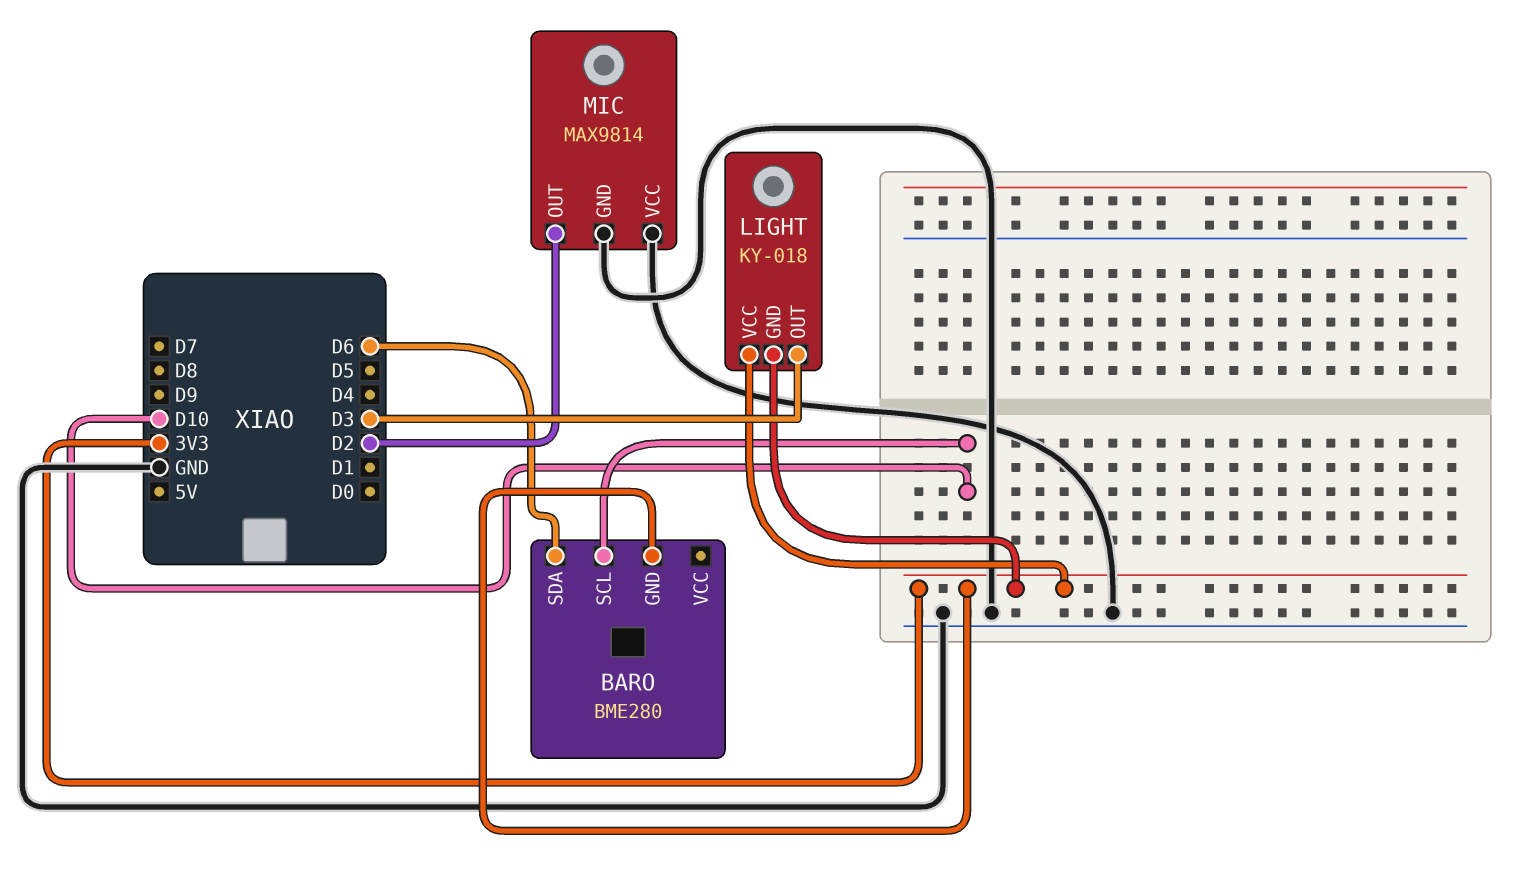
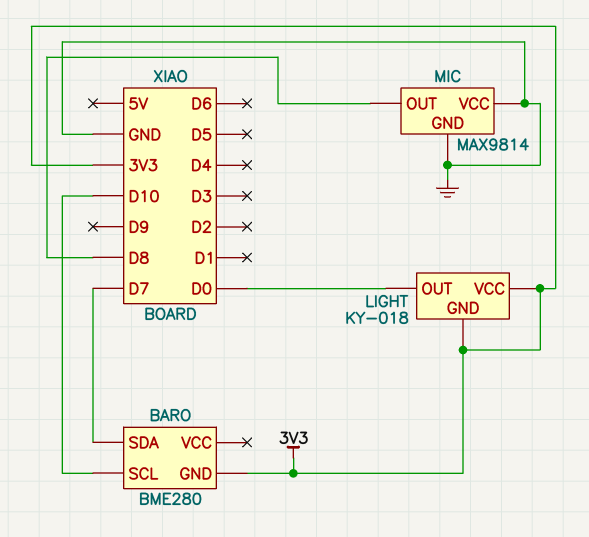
BARO pin SDA: D6 -> D7
LIGHT pin OUT: D3 -> D0
MIC pin OUT: D2 -> D8

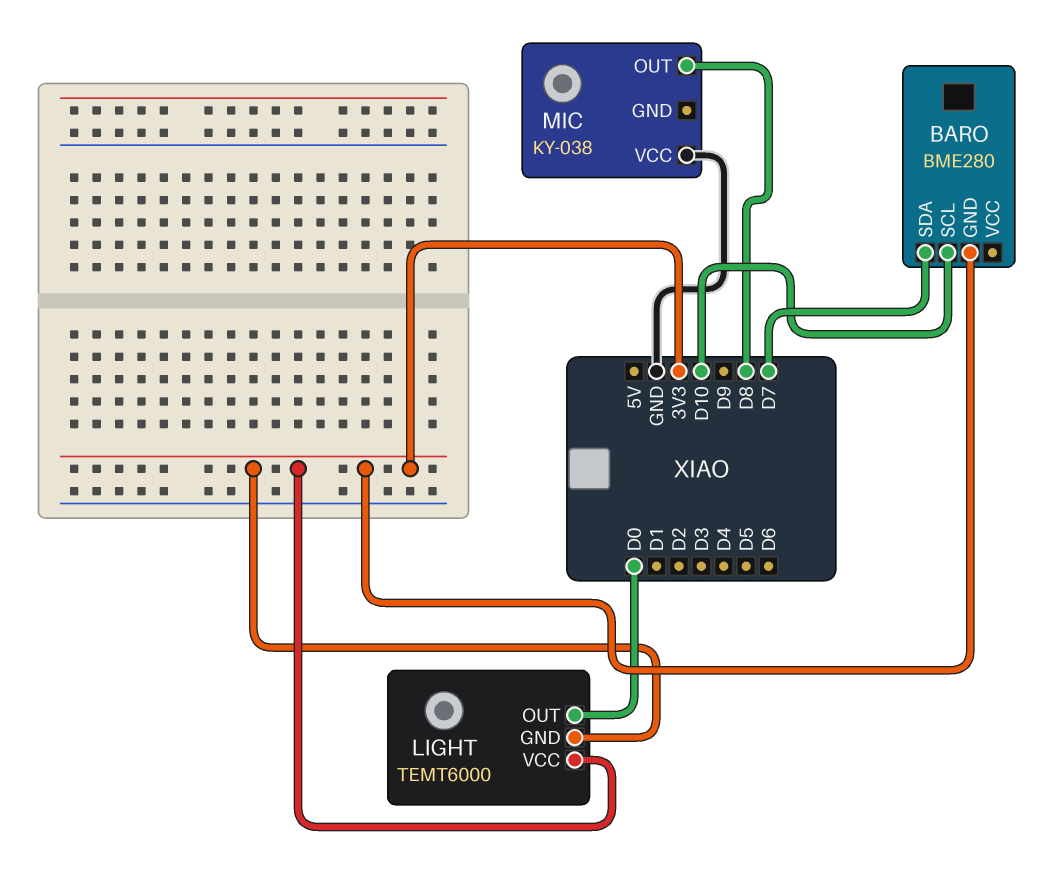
LIGHT: KY-018 -> TEMT6000
MIC: MAX9814 -> KY-038
MIC pin GND: GND -> none

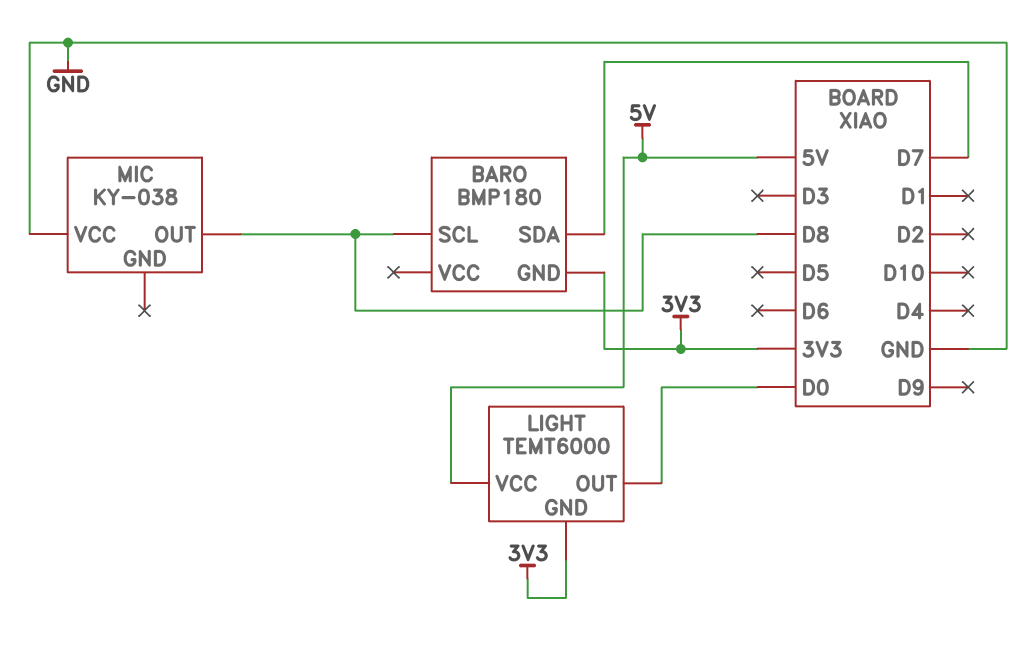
BARO: BME280 -> BMP180
BARO pin SCL: D10 -> D8
LIGHT pin VCC: 3V3 -> 5V

